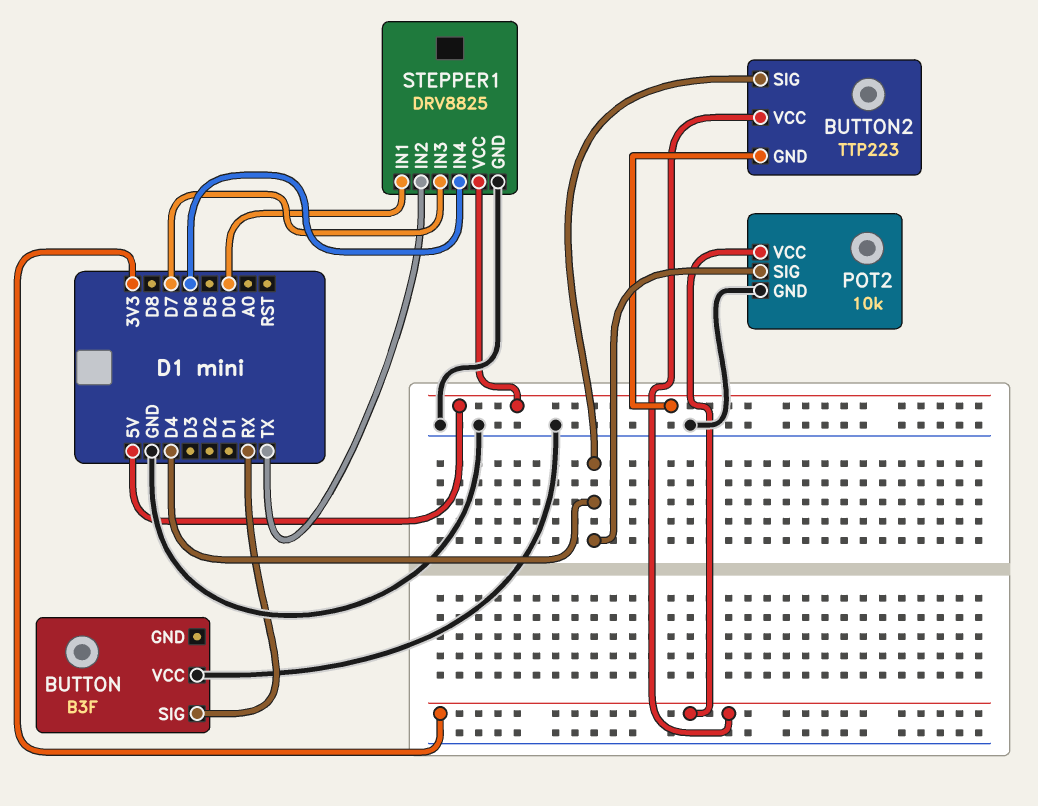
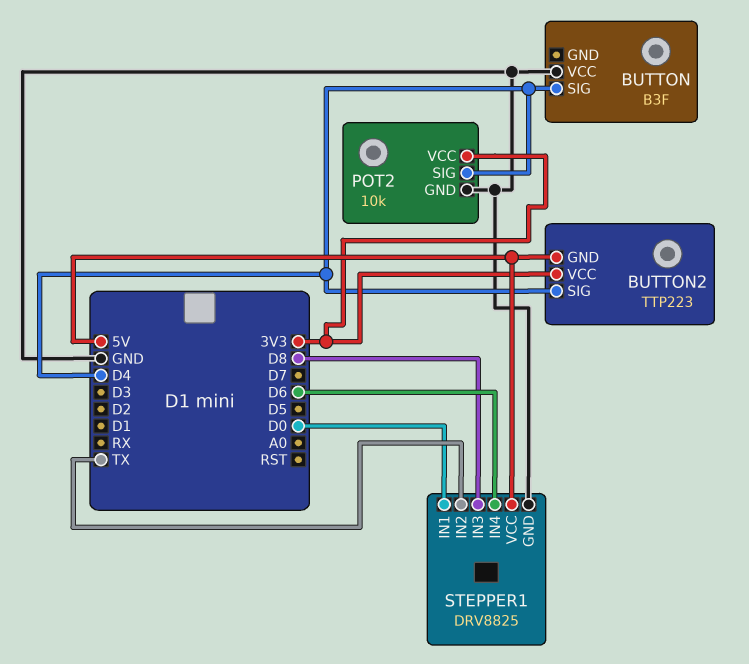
BUTTON pin SIG: RX -> D4
STEPPER1 pin IN3: D7 -> D8

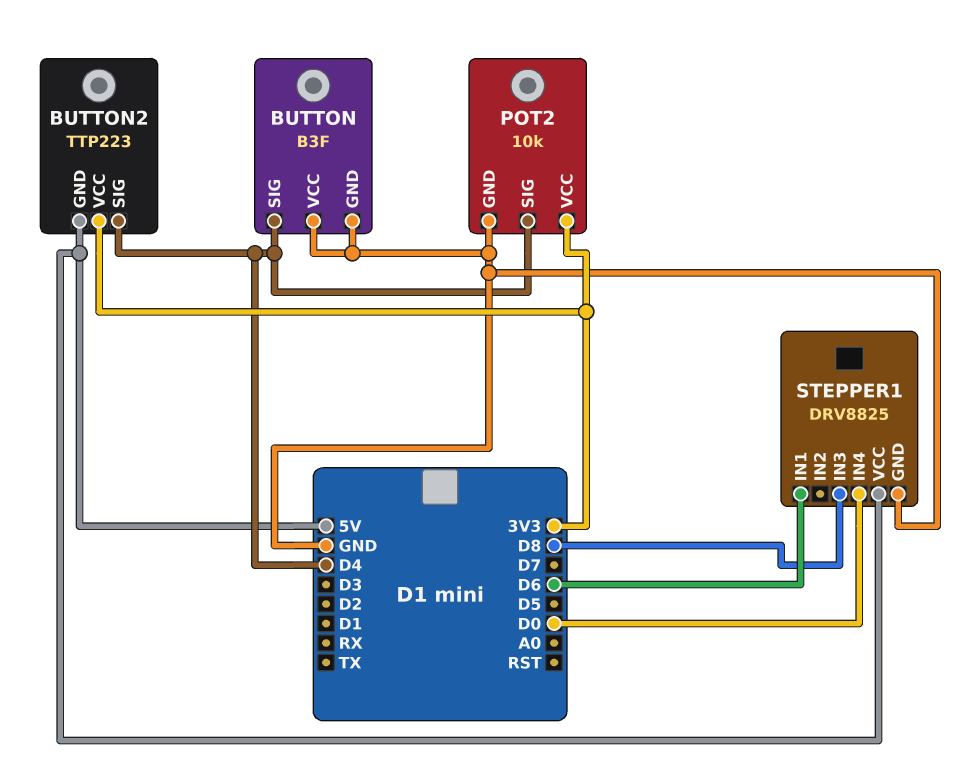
BUTTON pin GND: none -> GND
STEPPER1 pin IN1: D0 -> D6
STEPPER1 pin IN2: TX -> none
STEPPER1 pin IN4: D6 -> D0

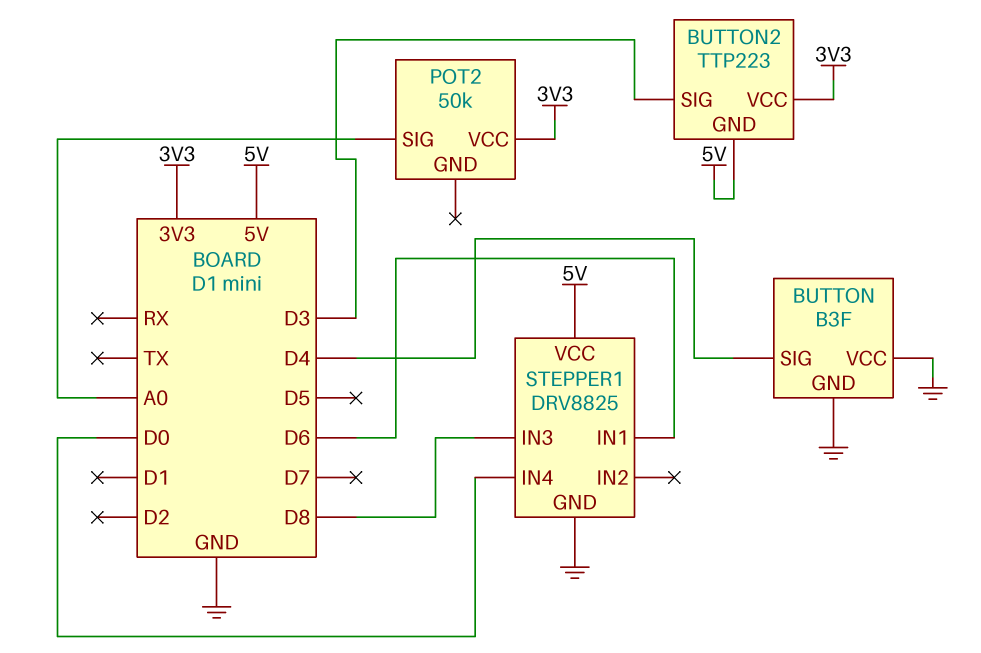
BUTTON2 pin SIG: D4 -> D3
POT2: 10k -> 50k
POT2 pin GND: GND -> none
POT2 pin SIG: D4 -> A0

